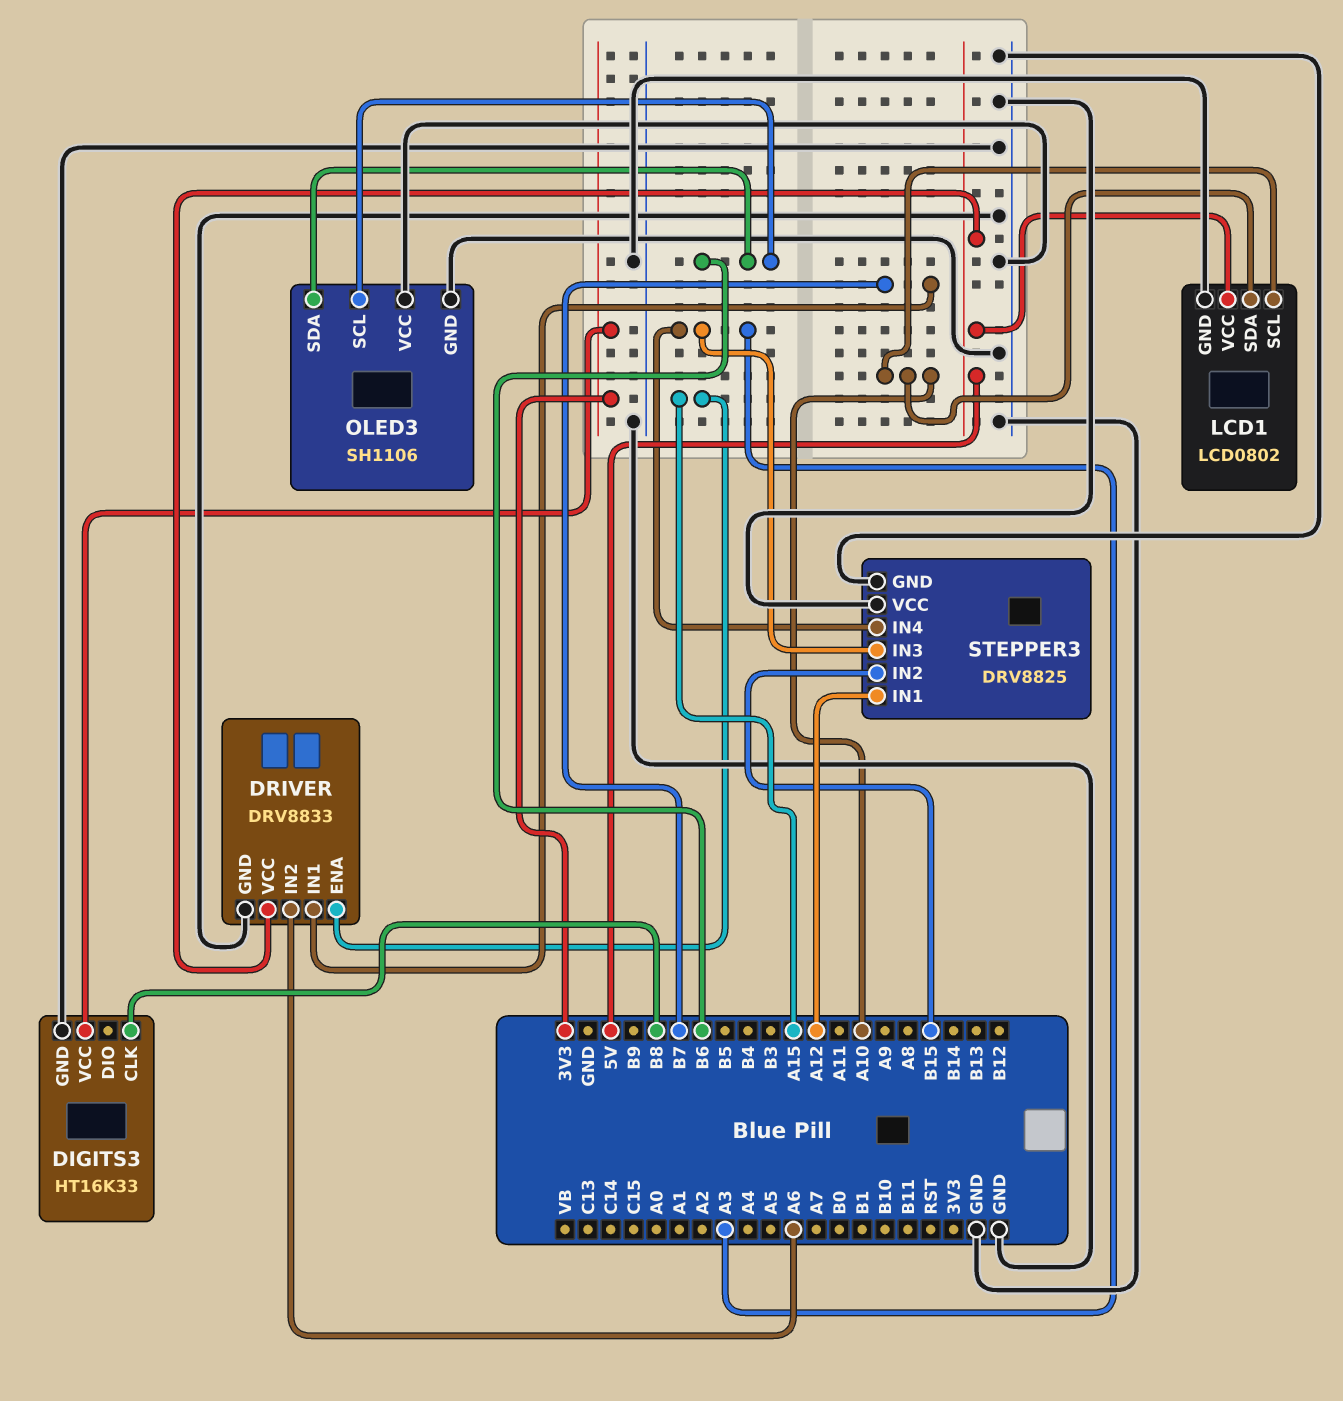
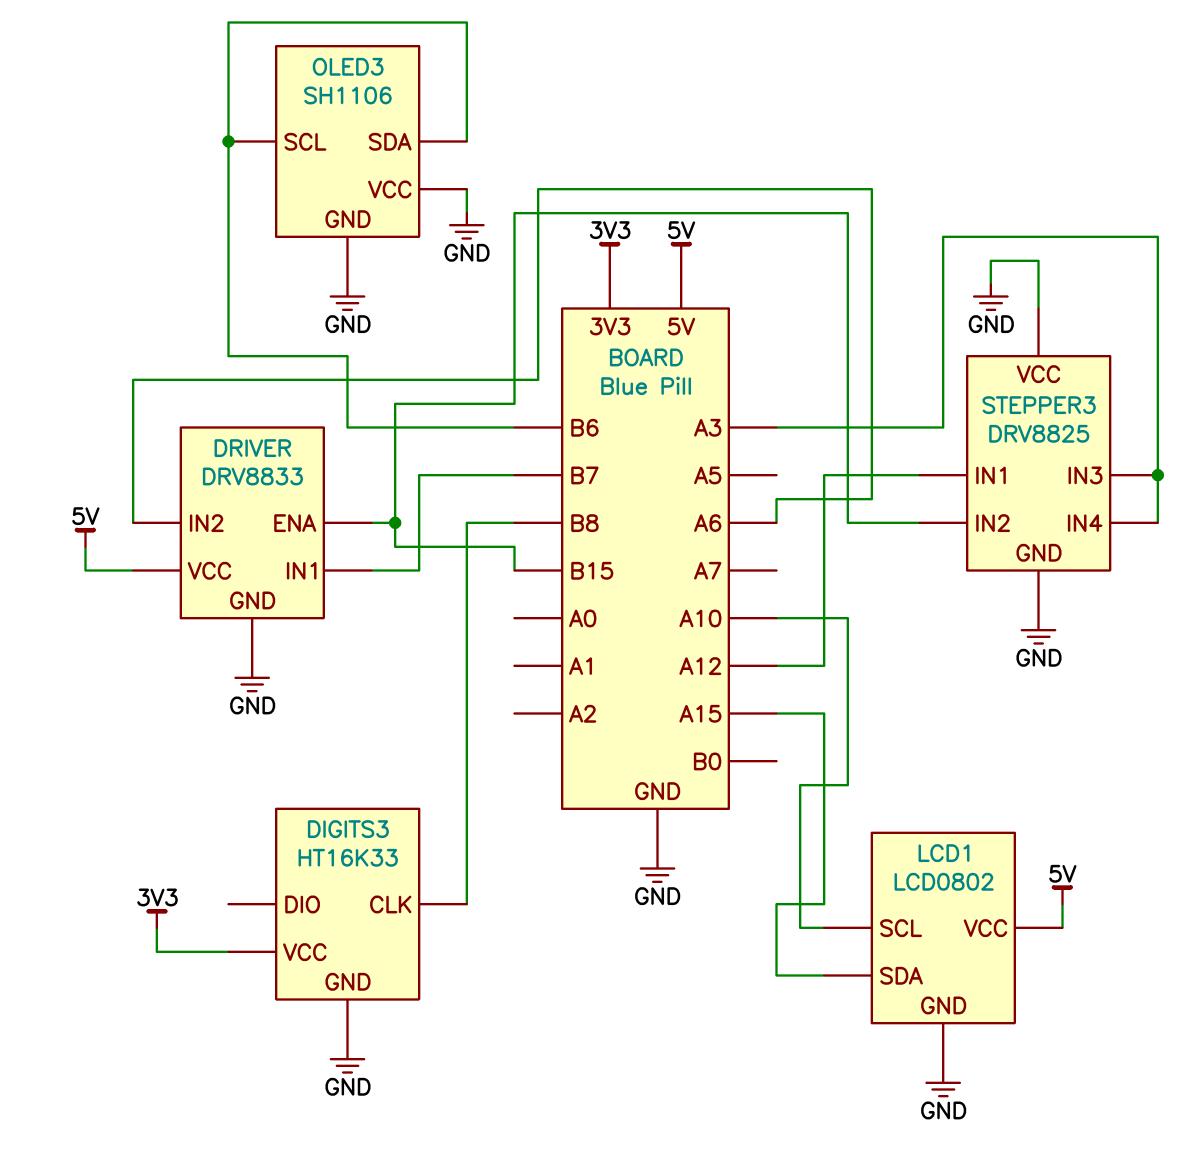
DRIVER pin ENA: A15 -> B15
LCD1 pin SDA: A10 -> A15

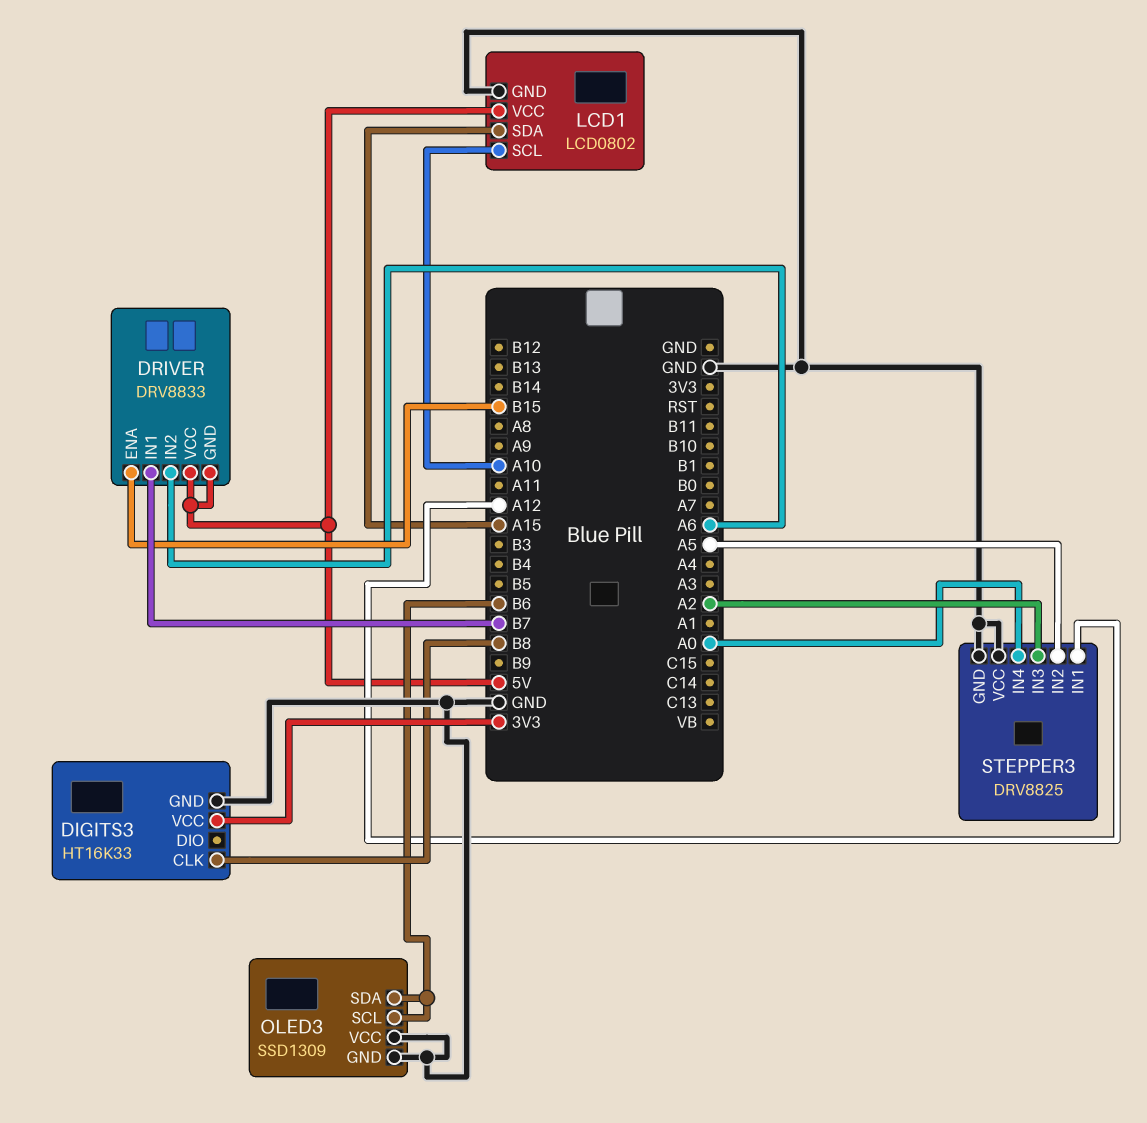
DRIVER pin GND: GND -> 5V
OLED3: SH1106 -> SSD1309
STEPPER3 pin IN2: B15 -> A5
STEPPER3 pin IN3: A3 -> A2
STEPPER3 pin IN4: A3 -> A0

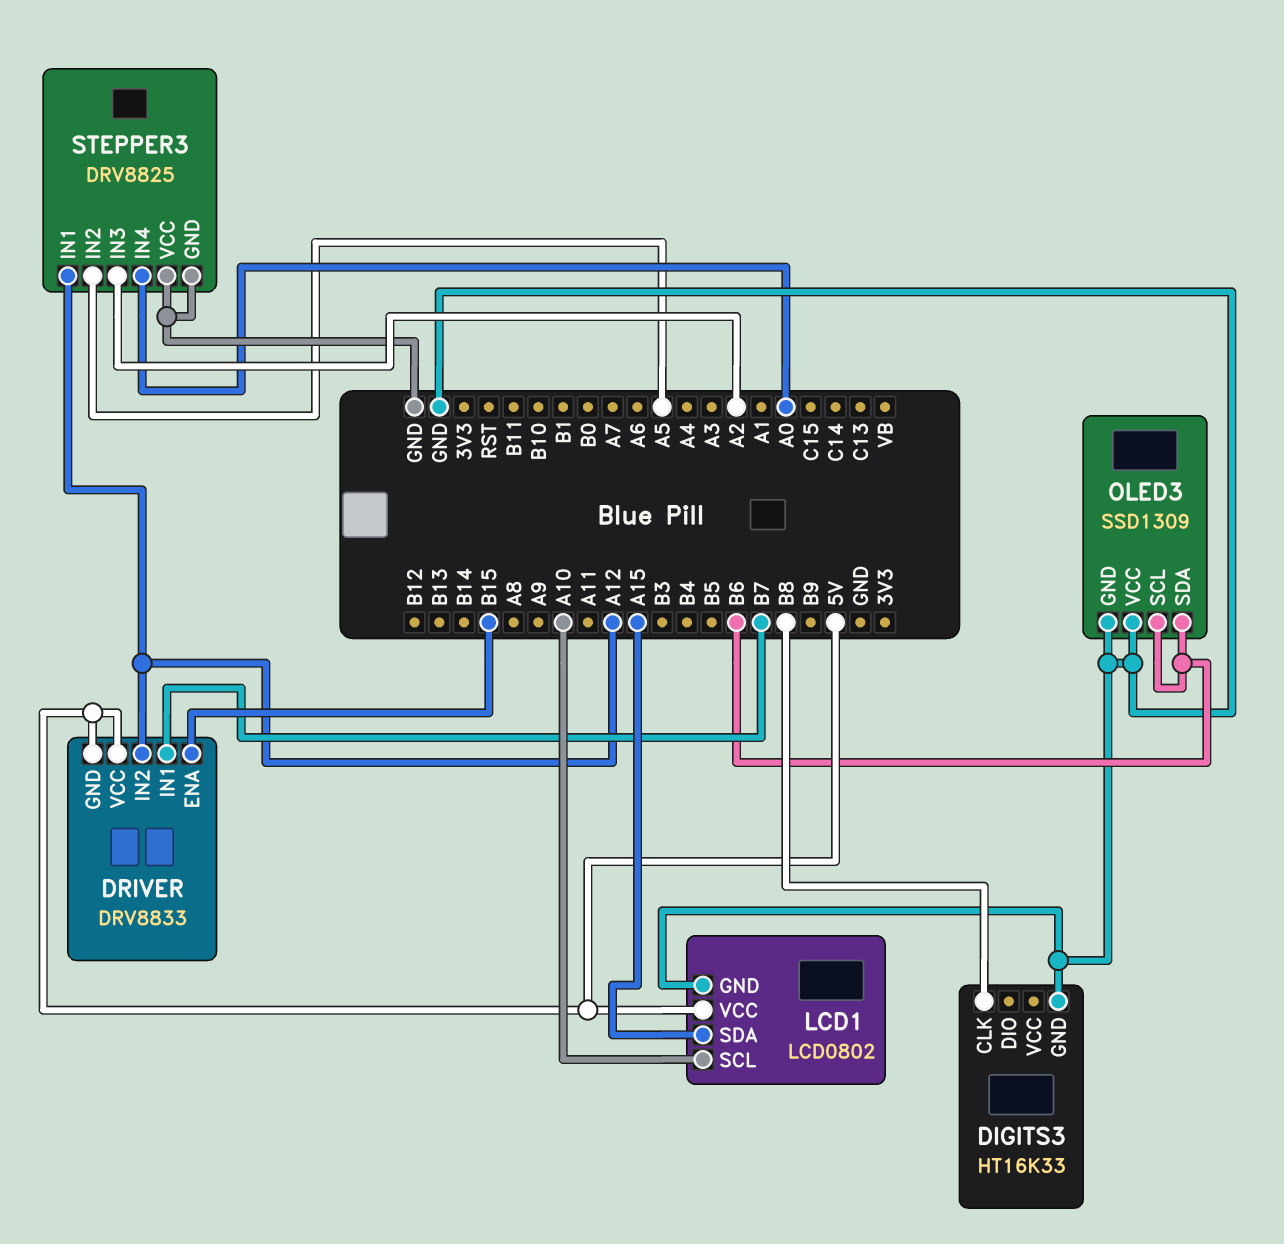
DIGITS3 pin VCC: 3V3 -> none
DRIVER pin IN2: A6 -> A12

